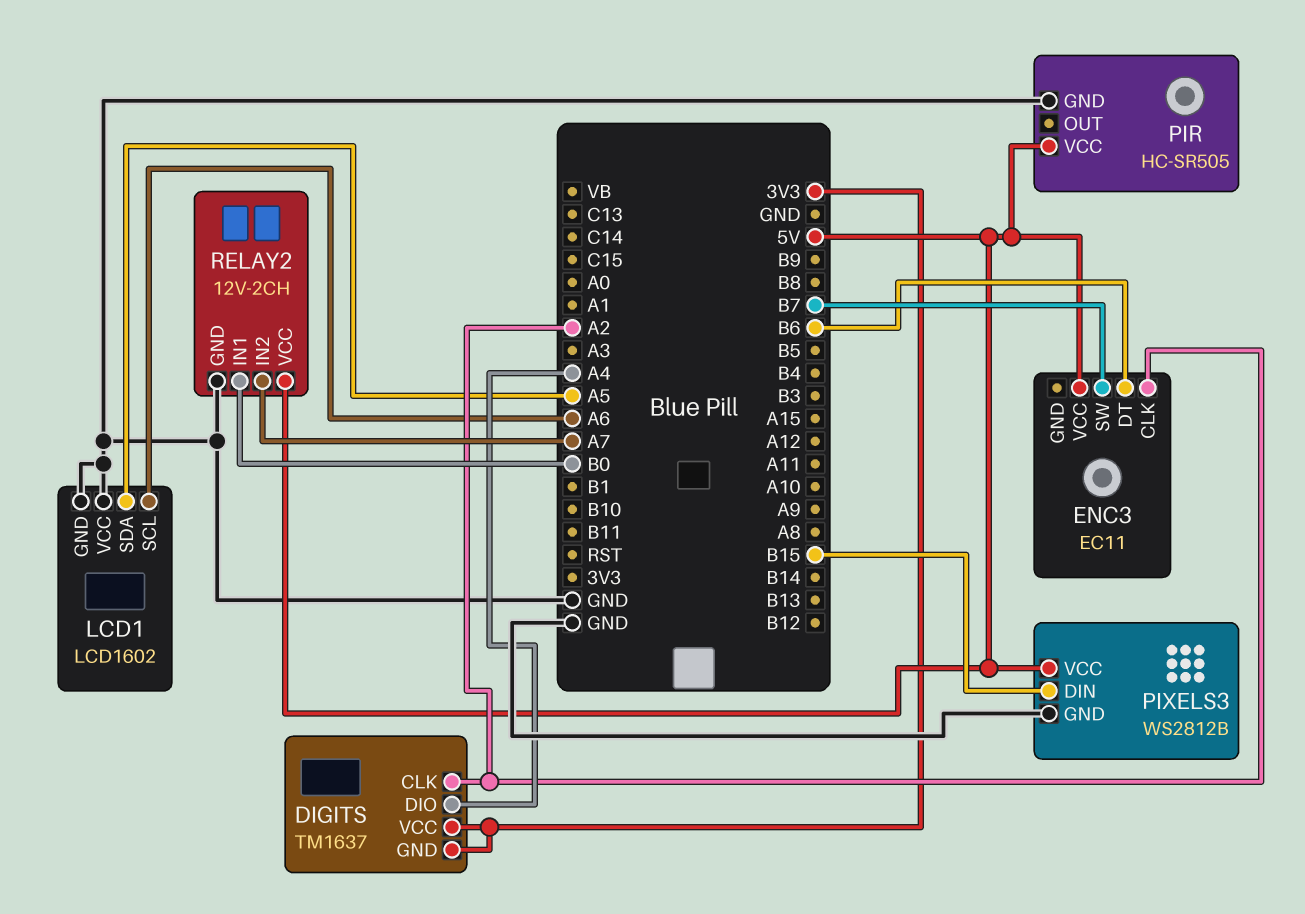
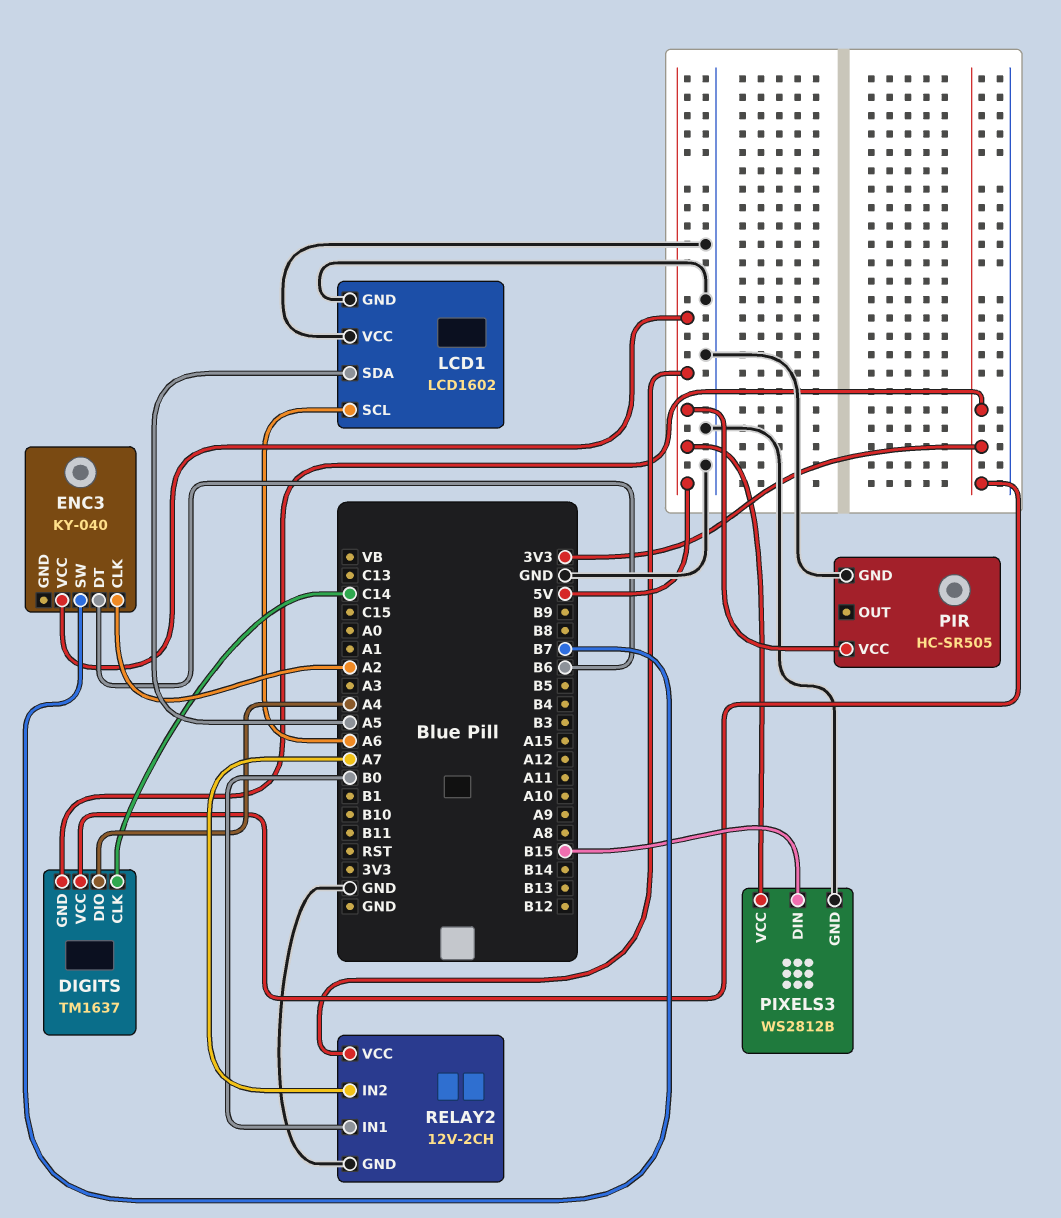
DIGITS pin CLK: A2 -> C14
ENC3: EC11 -> KY-040

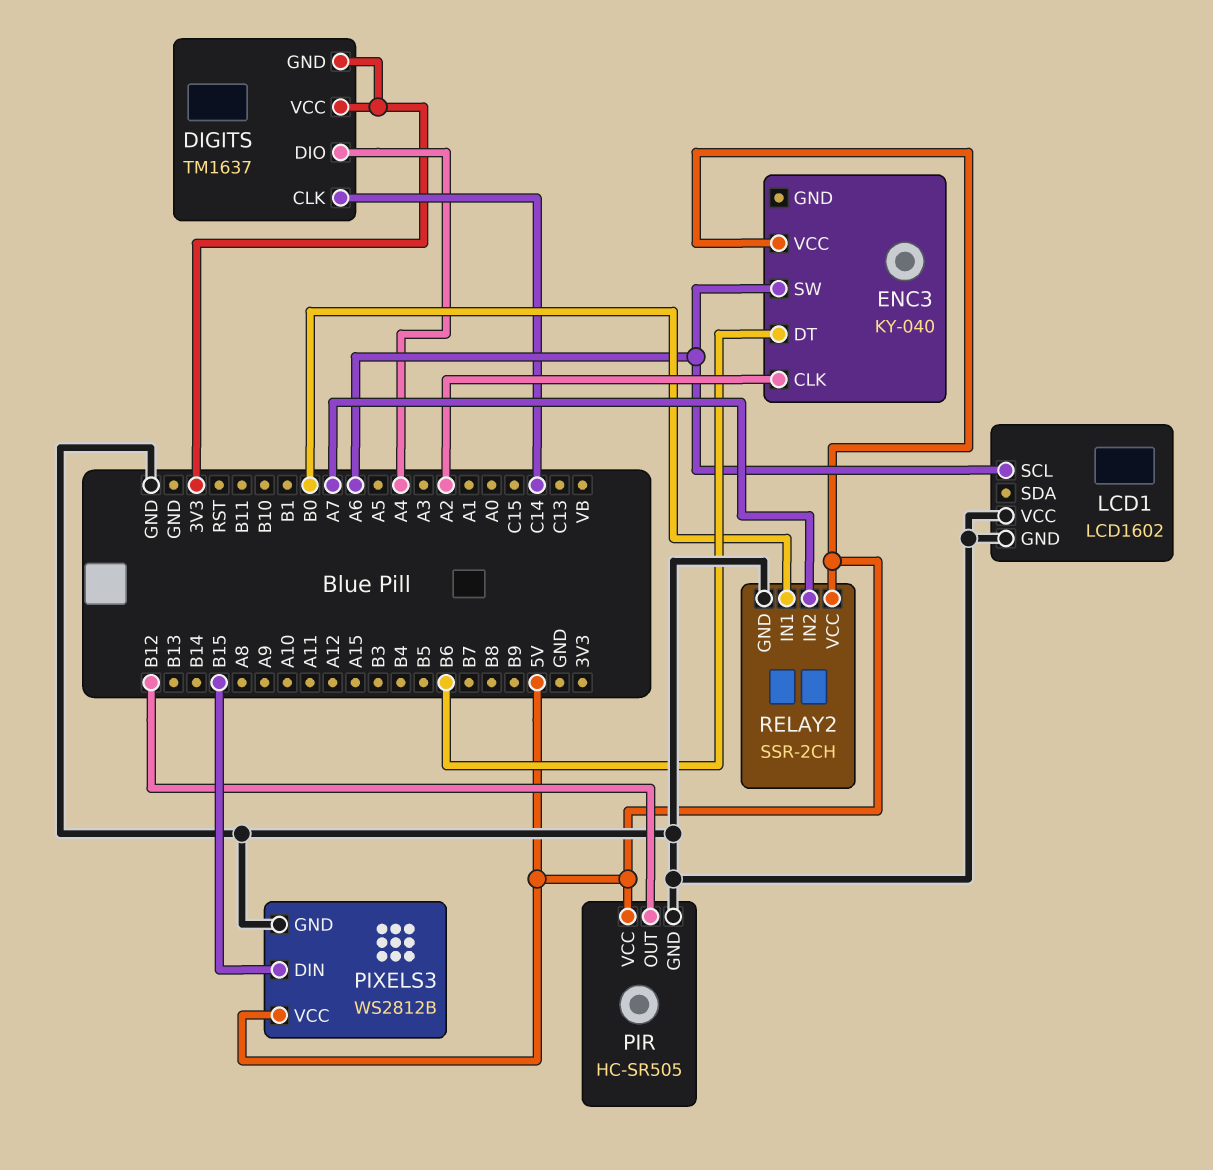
ENC3 pin SW: B7 -> A6
LCD1 pin SDA: A5 -> none
PIR pin OUT: none -> B12
RELAY2: 12V-2CH -> SSR-2CH

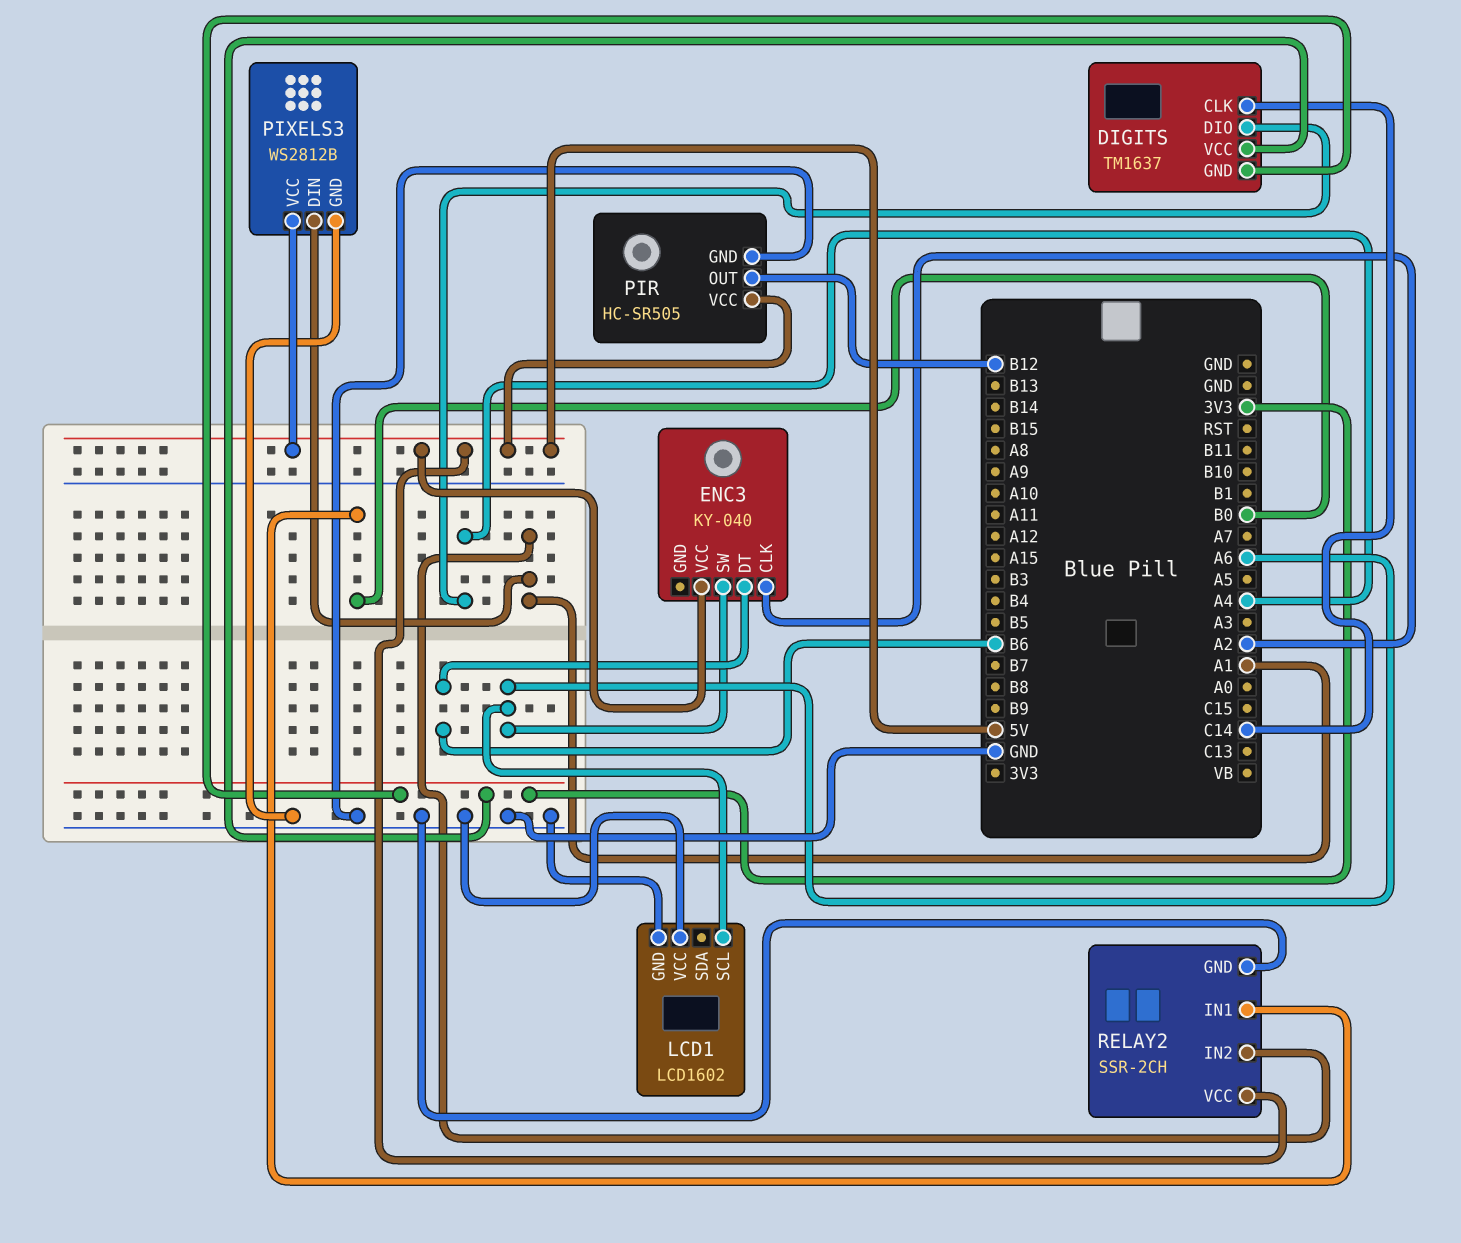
PIXELS3 pin DIN: B15 -> A1
RELAY2 pin IN2: A7 -> A1

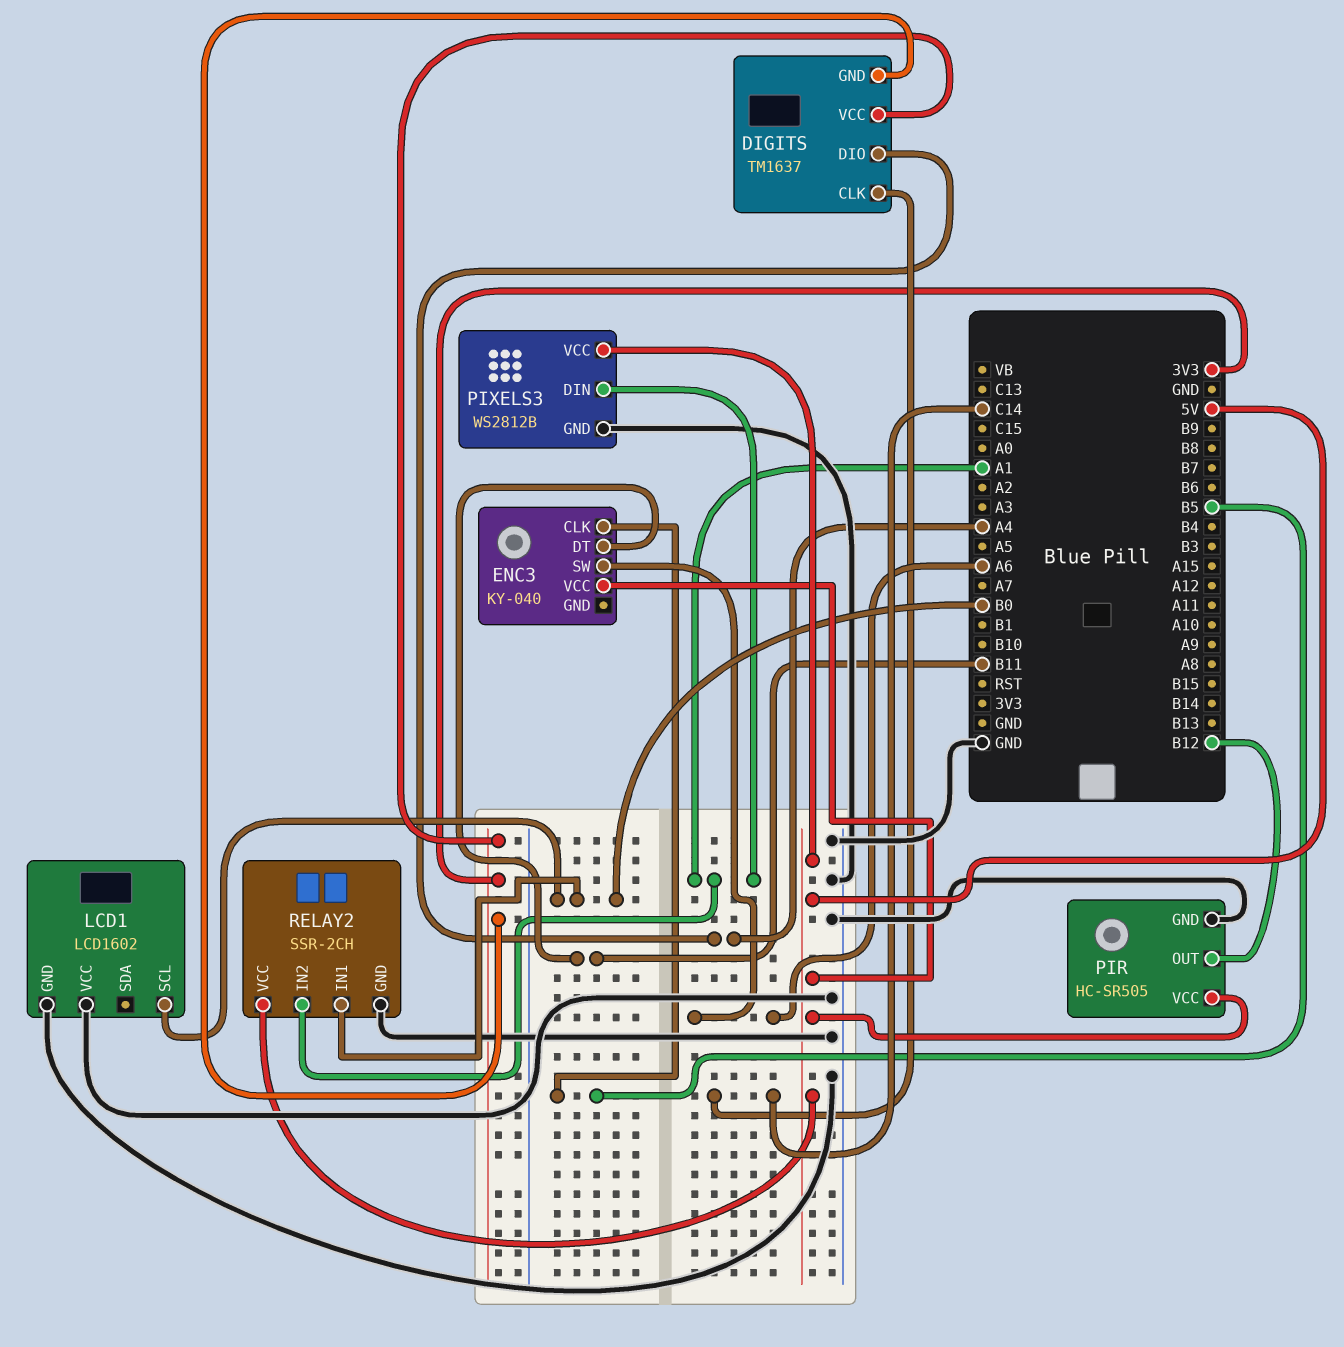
ENC3 pin CLK: A2 -> B5
ENC3 pin DT: B6 -> B11
LCD1 pin SCL: A6 -> B0

